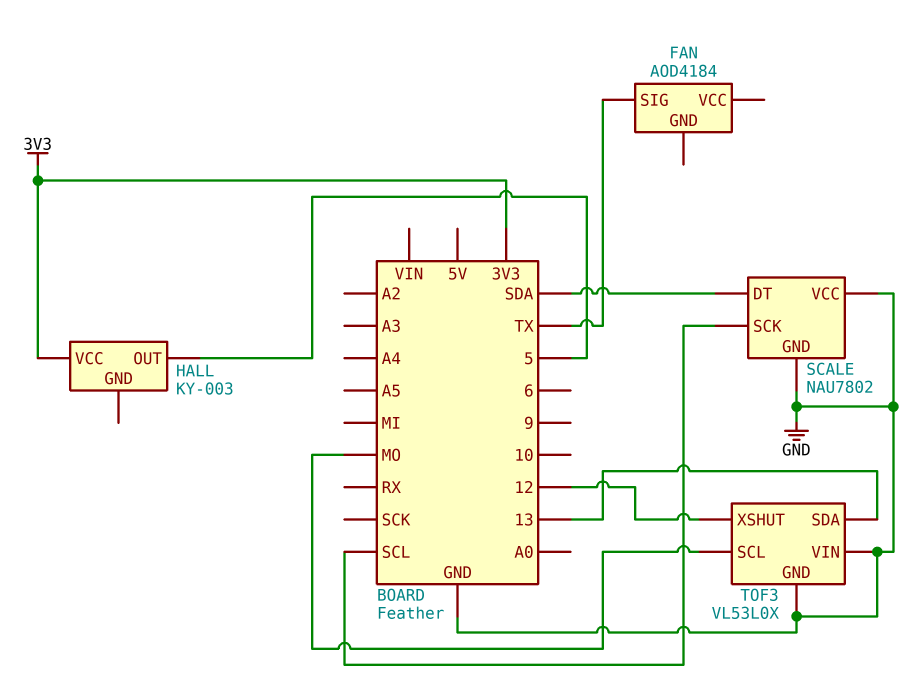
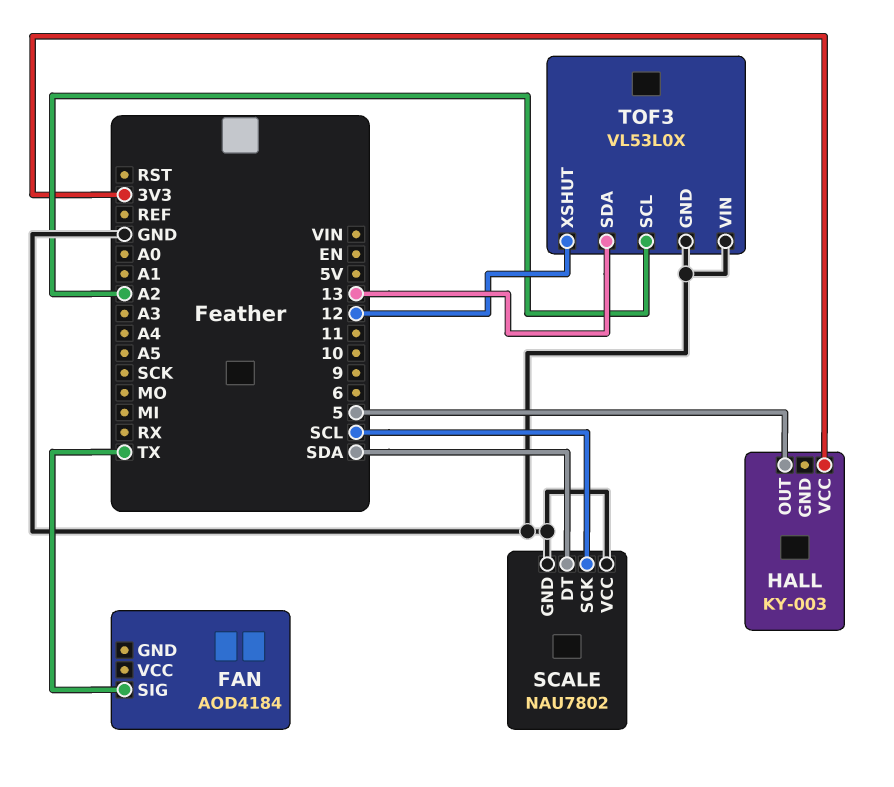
TOF3 pin SCL: MO -> A2

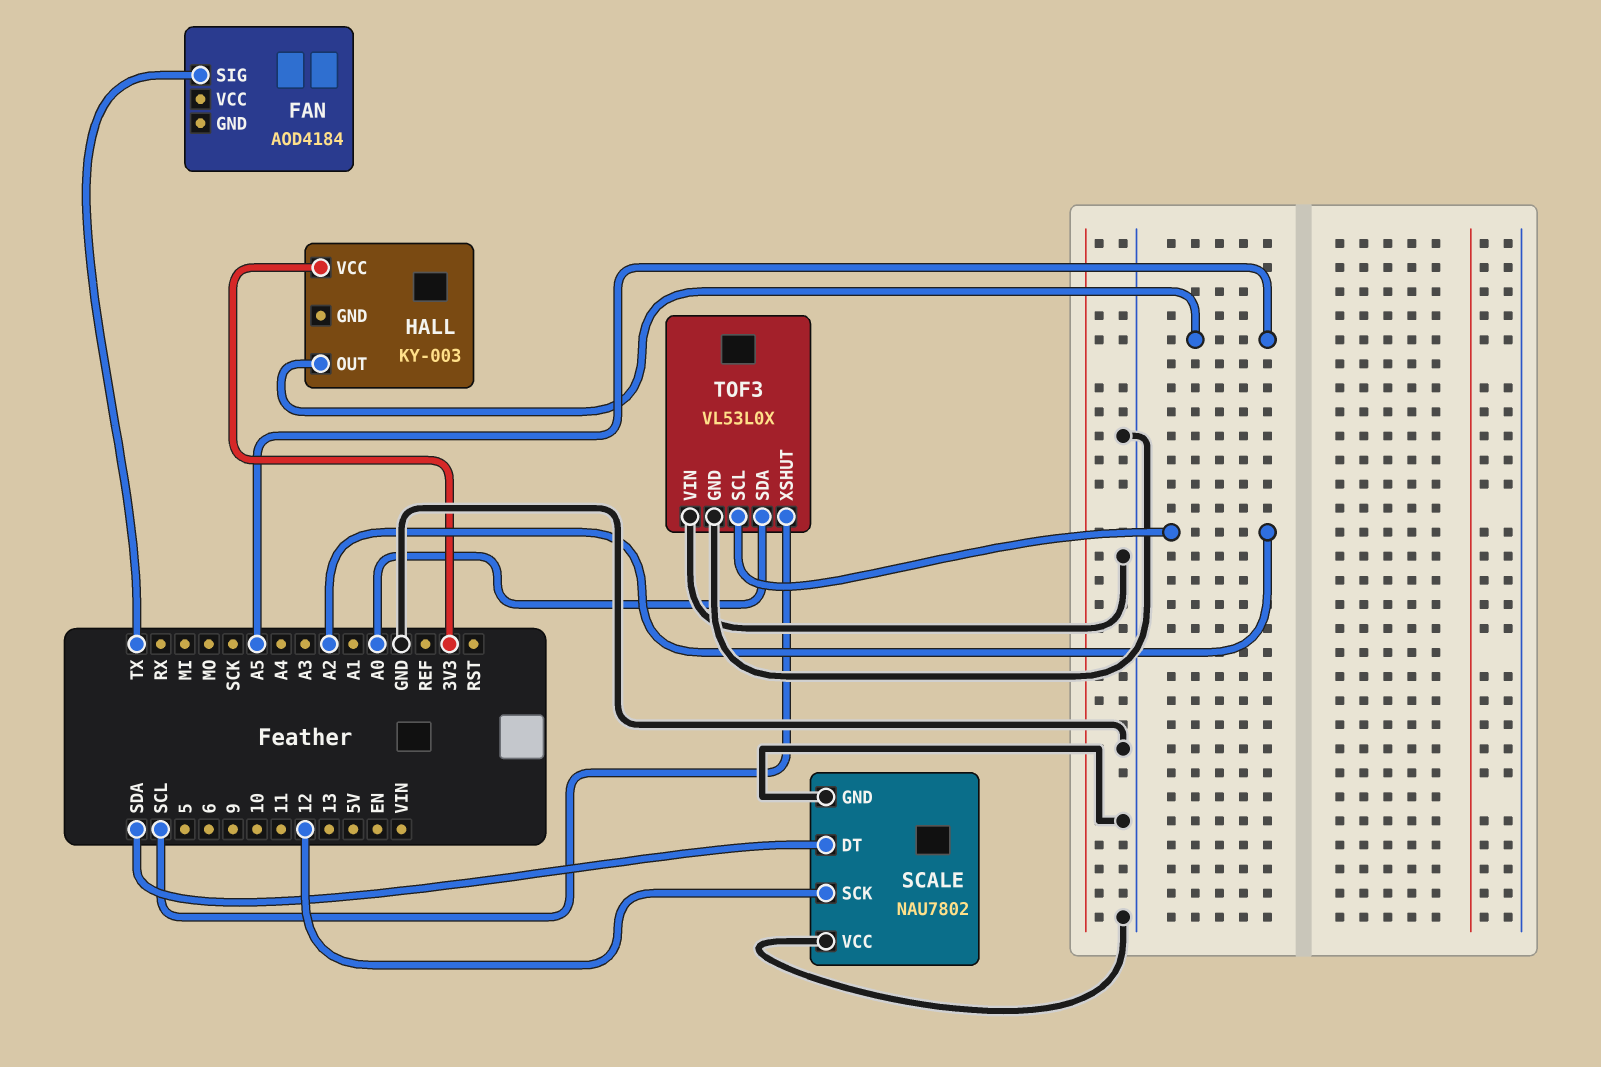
HALL pin OUT: 5 -> A5
SCALE pin SCK: SCL -> 12
TOF3 pin SDA: 13 -> A0
TOF3 pin XSHUT: 12 -> SCL

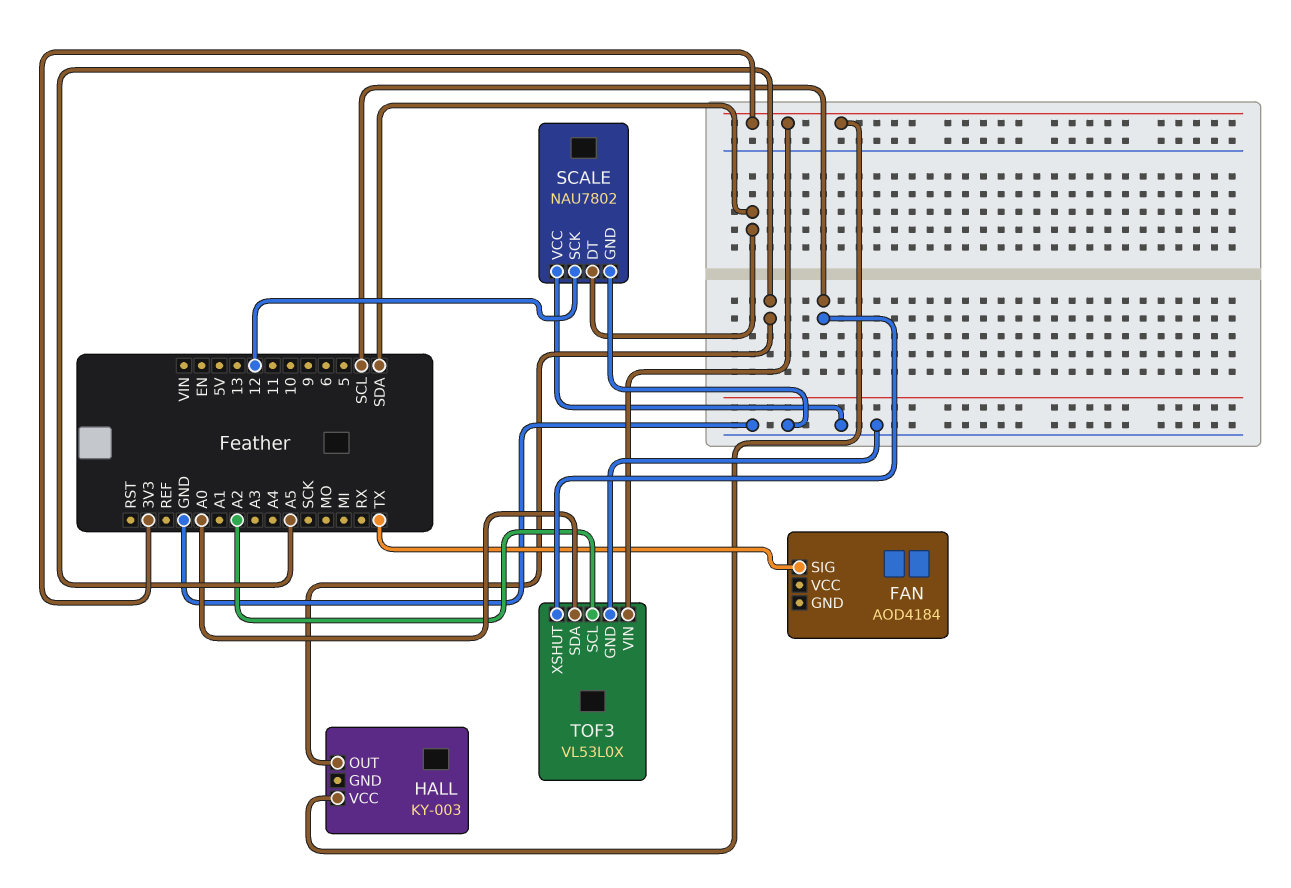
TOF3 pin VIN: GND -> 3V3

